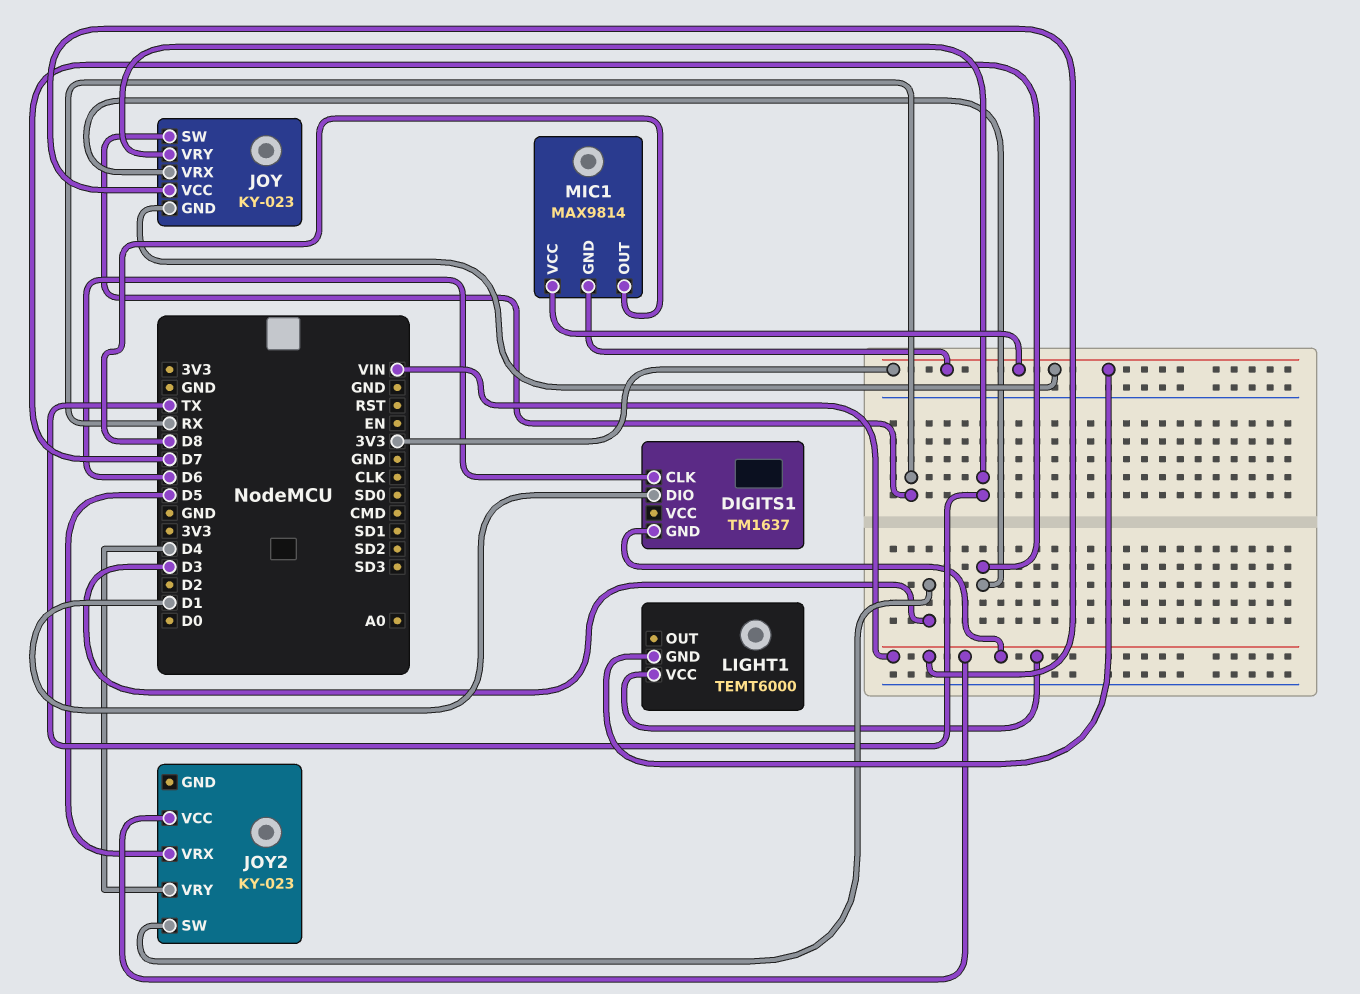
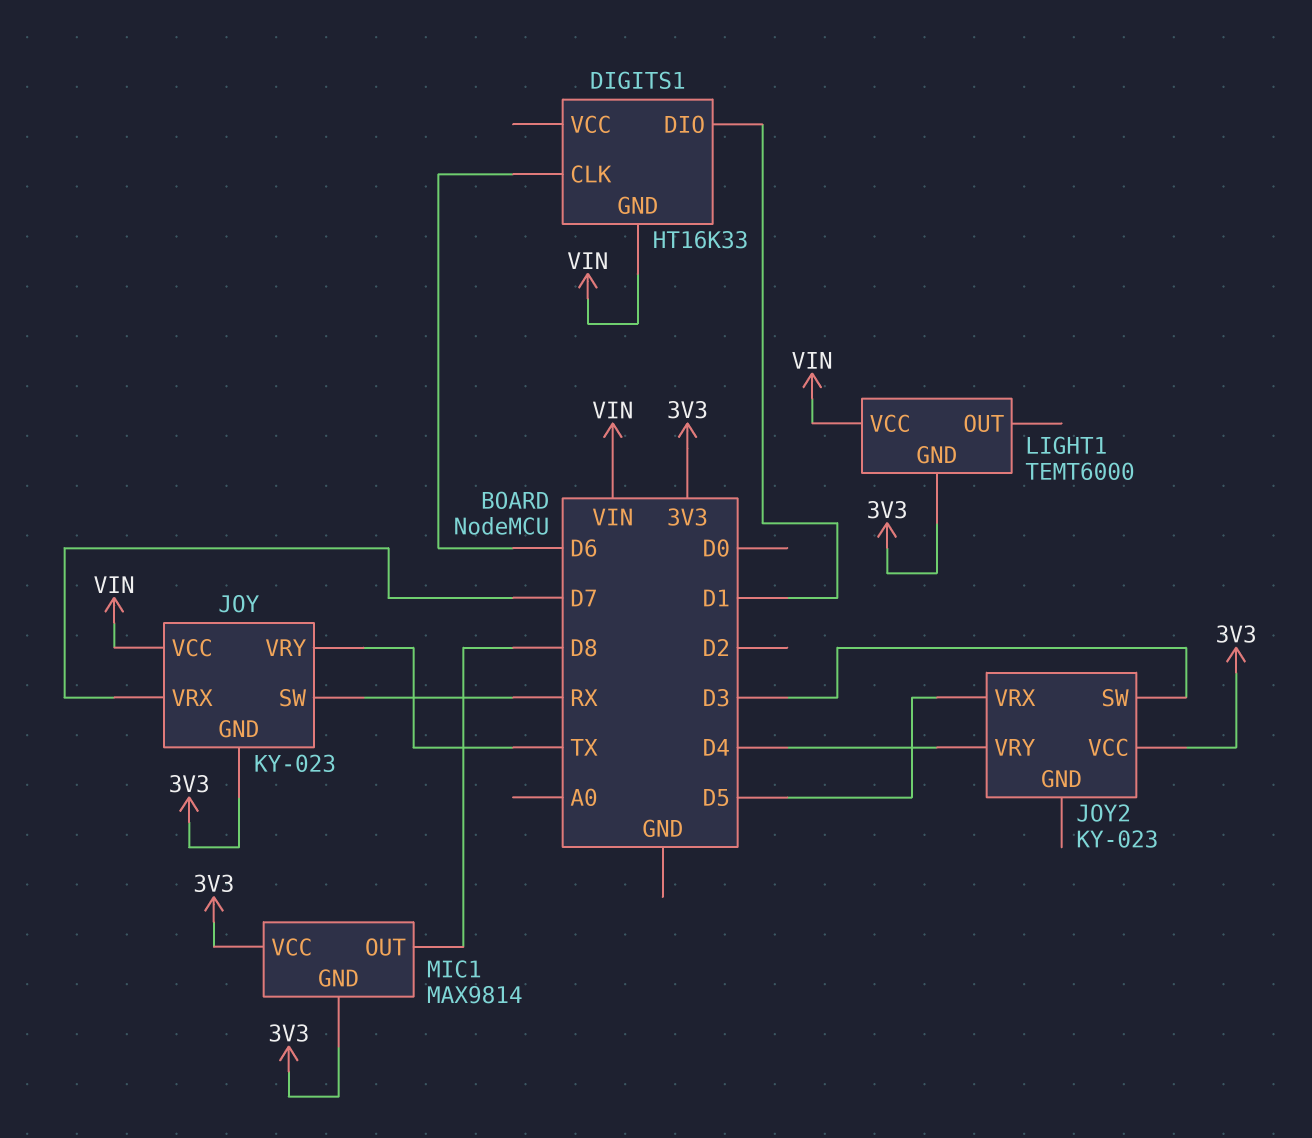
DIGITS1: TM1637 -> HT16K33
JOY2 pin VCC: VIN -> 3V3

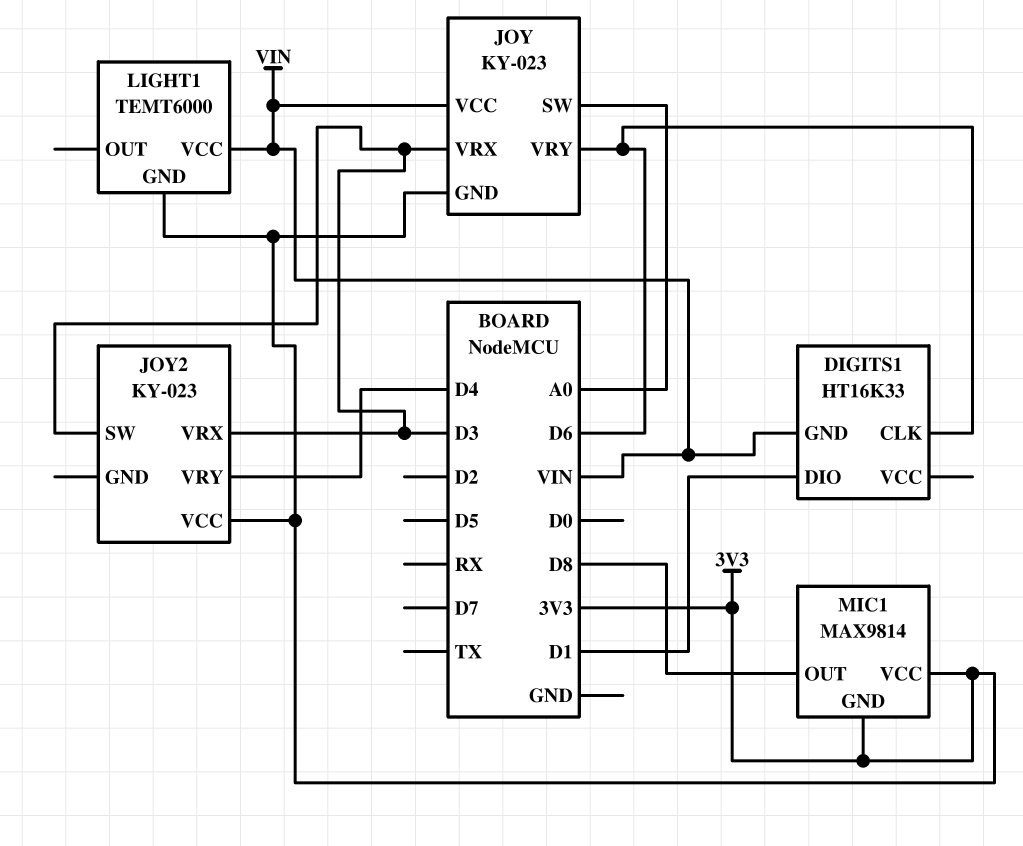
JOY pin SW: RX -> A0
JOY pin VRX: D7 -> D3
JOY pin VRY: TX -> D6
JOY2 pin VRX: D5 -> D3

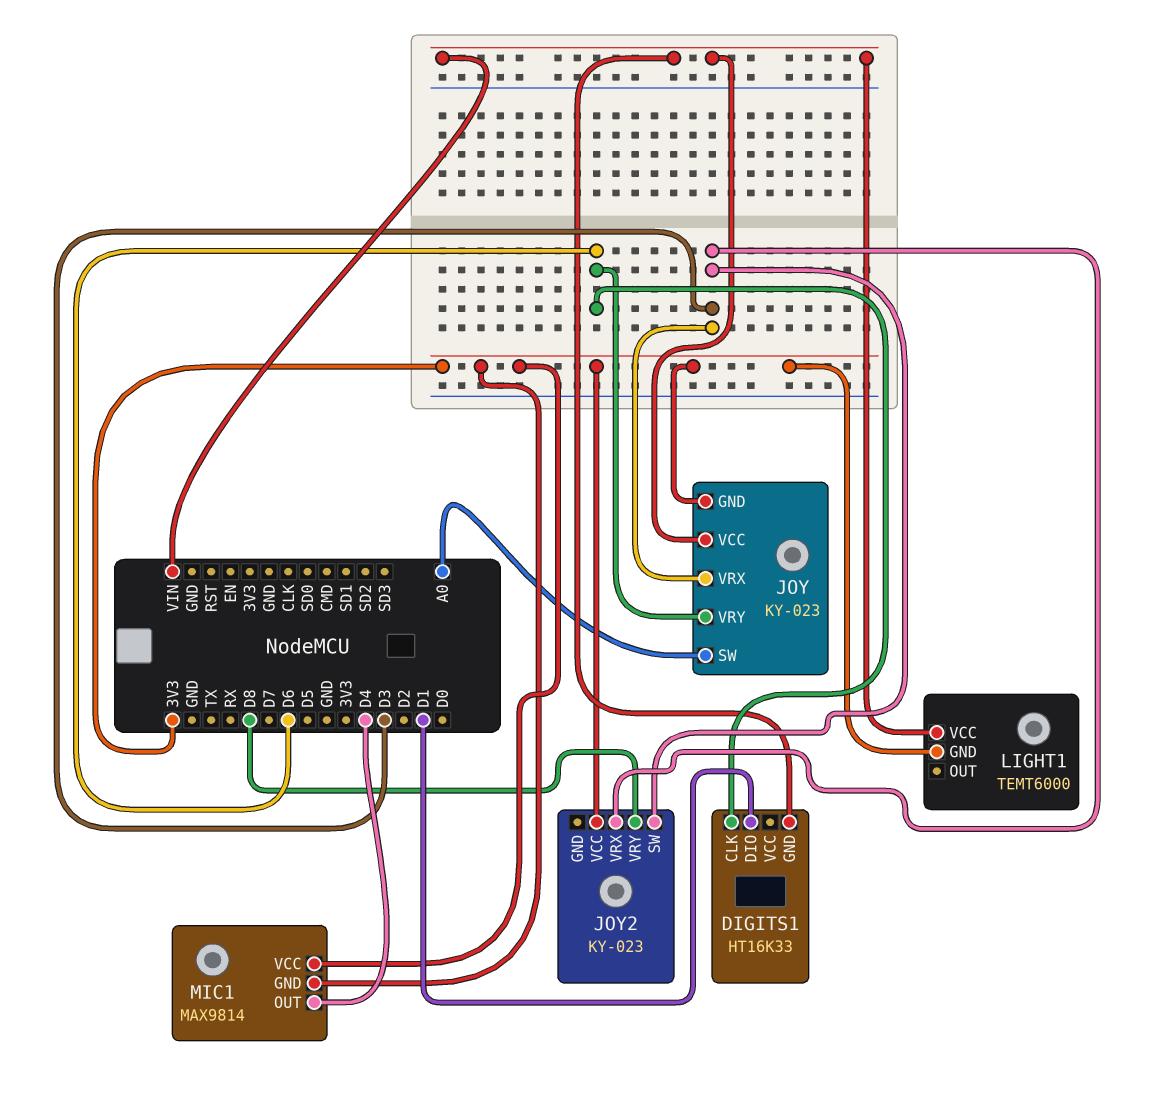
JOY2 pin VRY: D4 -> D8
MIC1 pin OUT: D8 -> D4

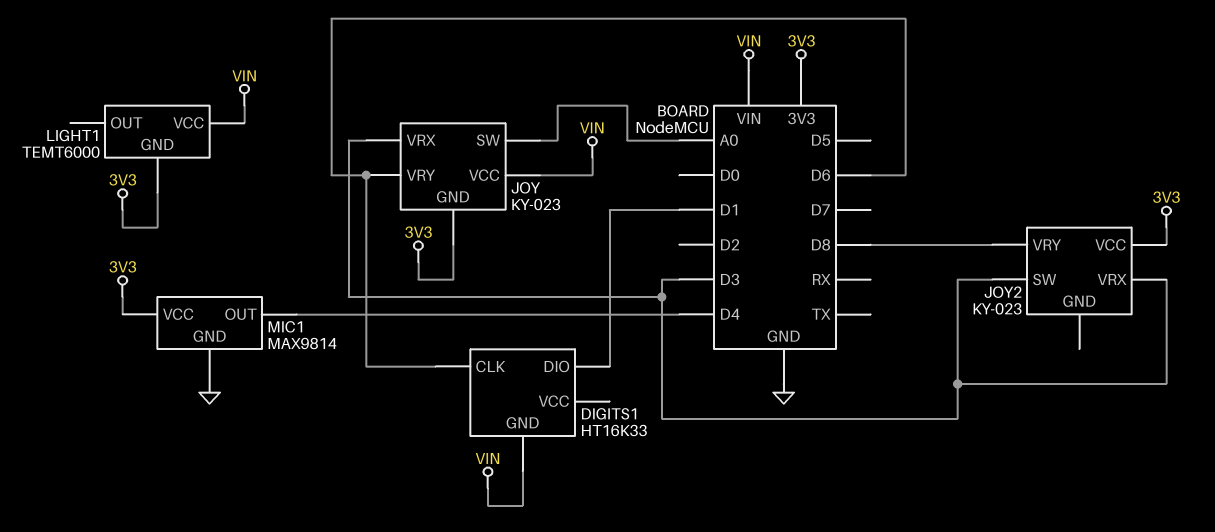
MIC1 pin GND: 3V3 -> GND

